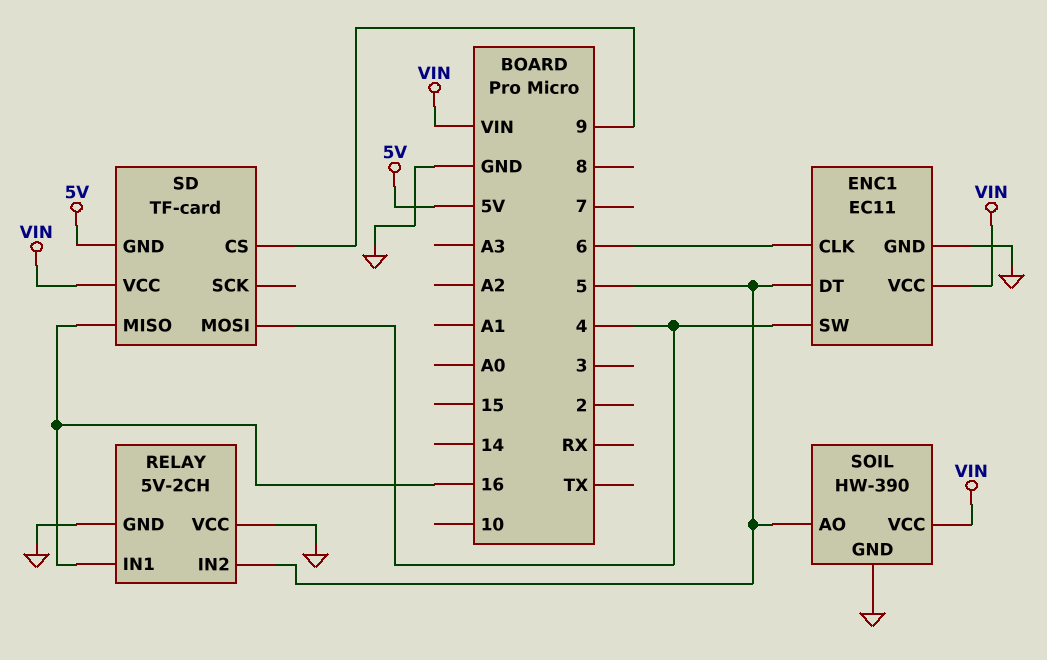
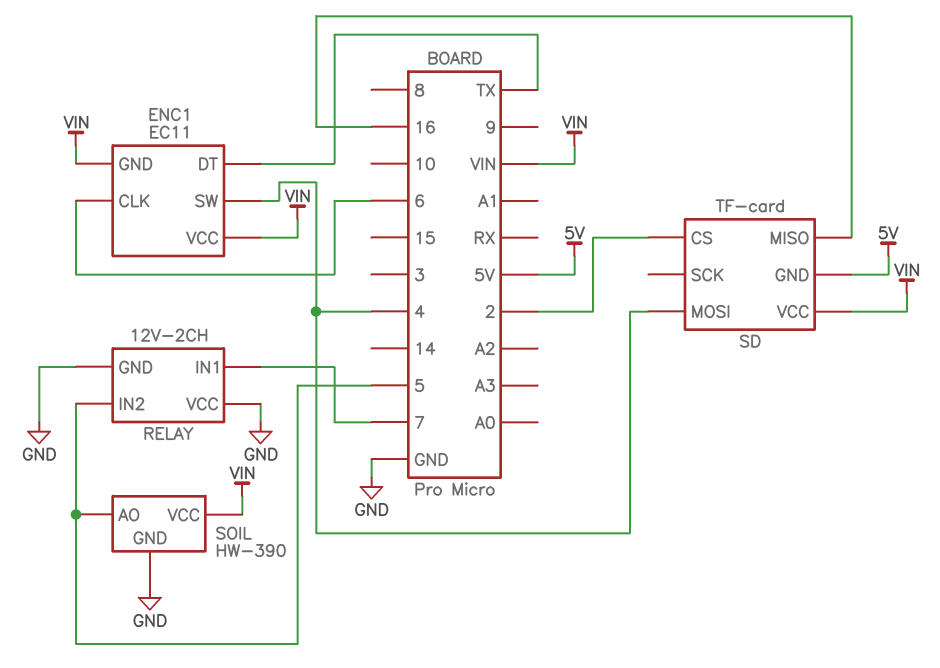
ENC1 pin DT: 5 -> TX
ENC1 pin GND: GND -> VIN
RELAY: 5V-2CH -> 12V-2CH
RELAY pin IN1: 16 -> 7
SD pin CS: 9 -> 2

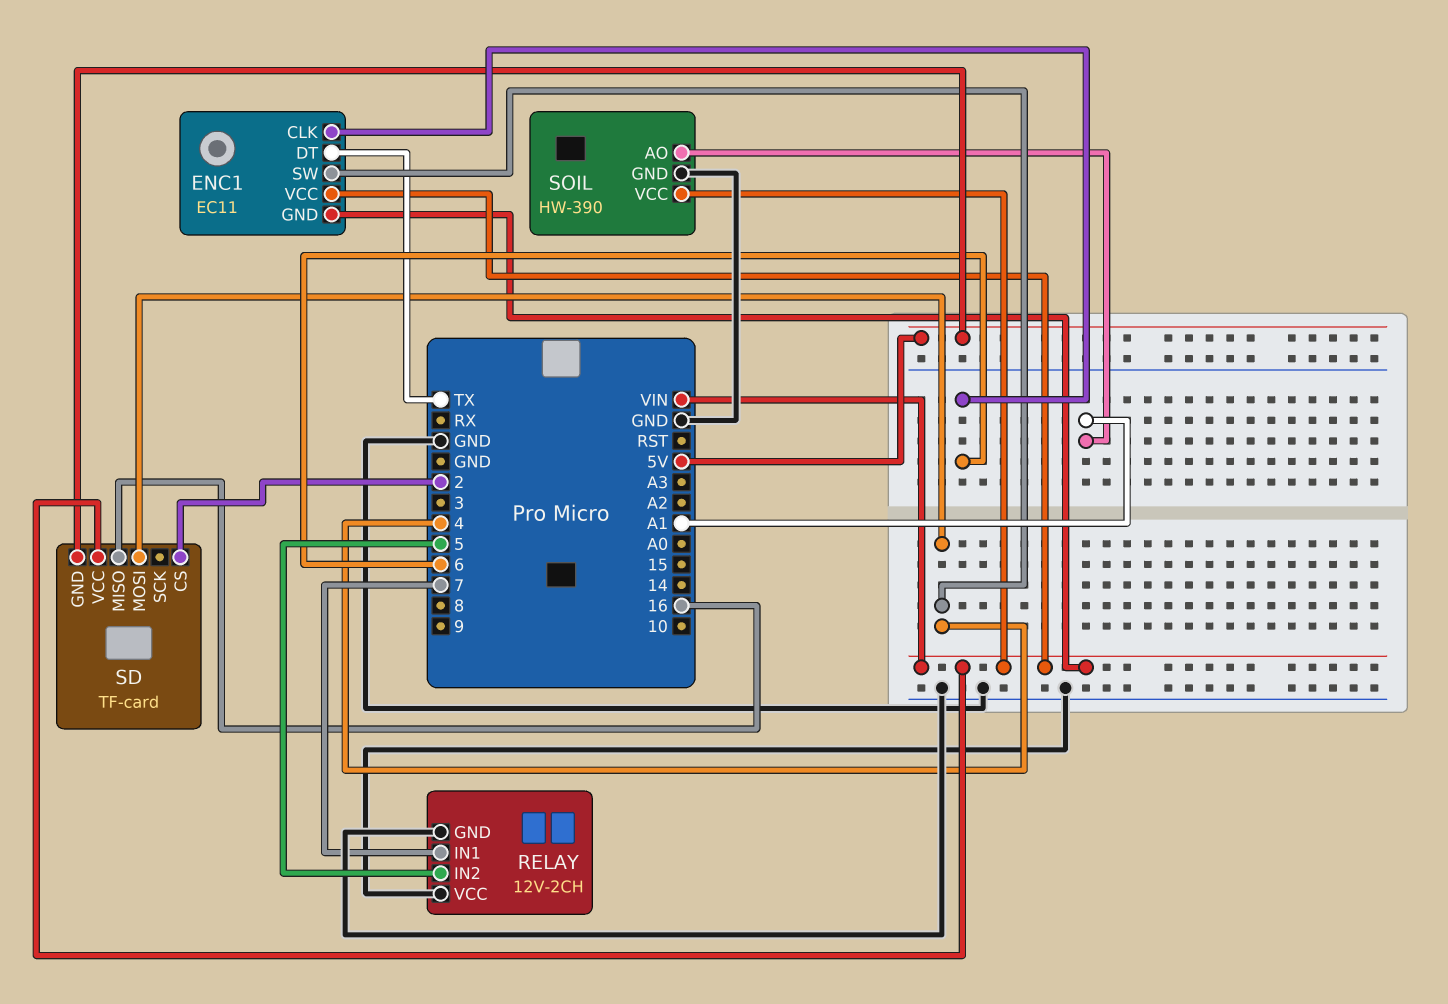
SOIL pin AO: 5 -> A1

